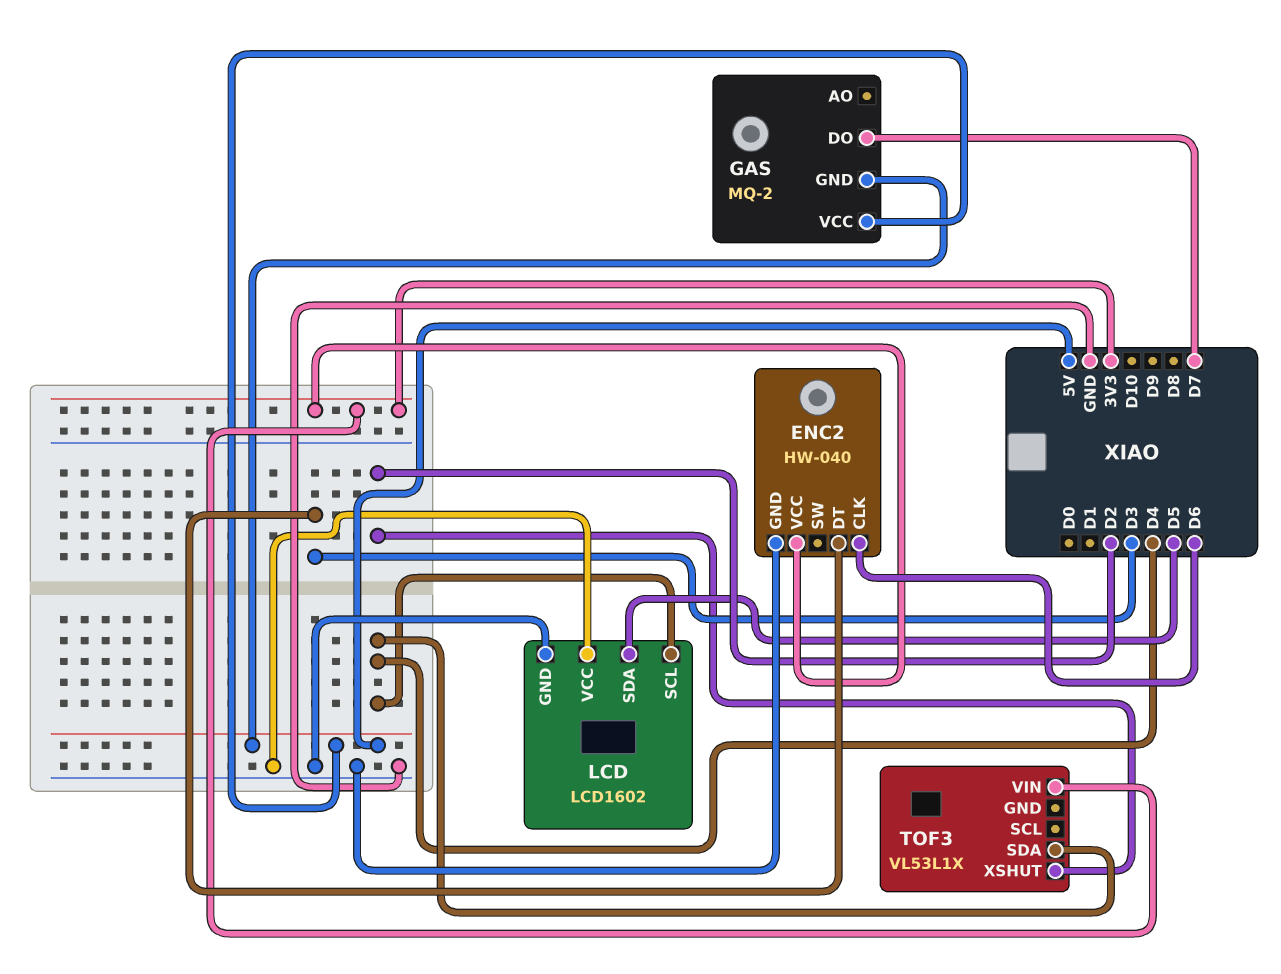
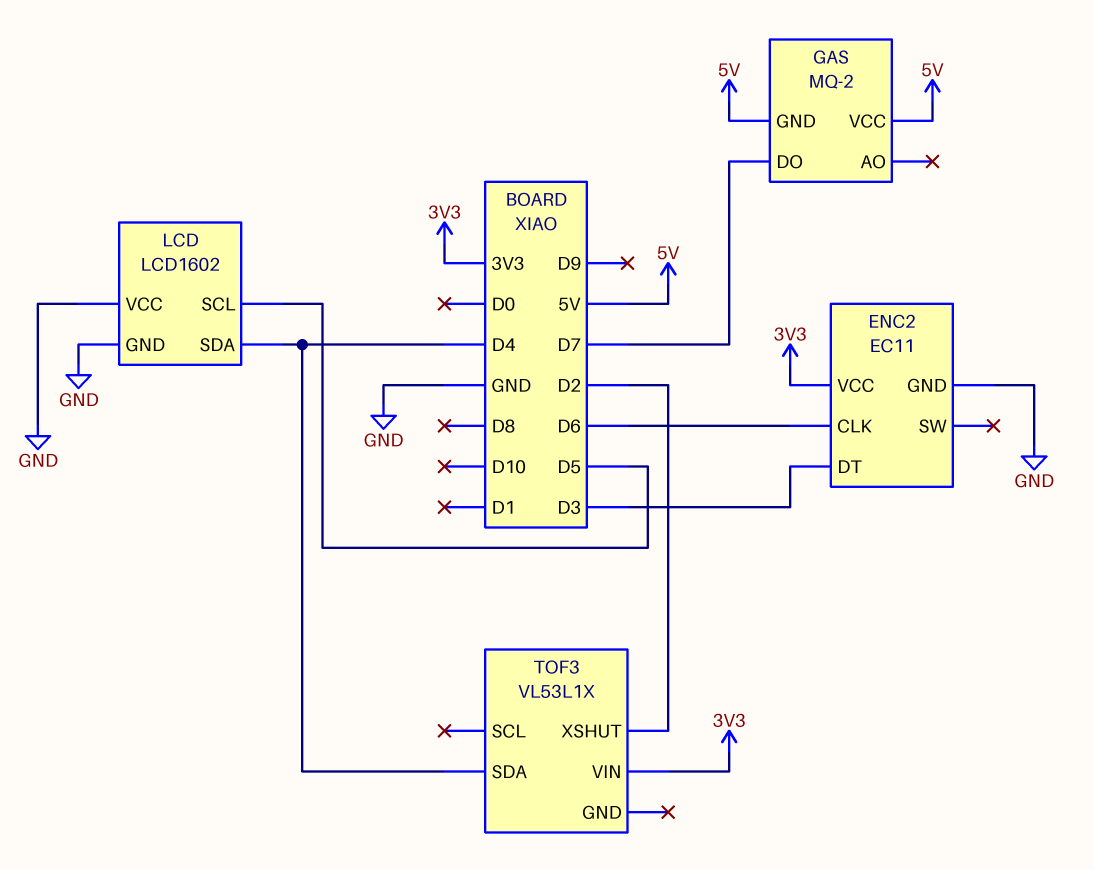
ENC2: HW-040 -> EC11
LCD pin SCL: D4 -> D5
LCD pin SDA: D5 -> D4

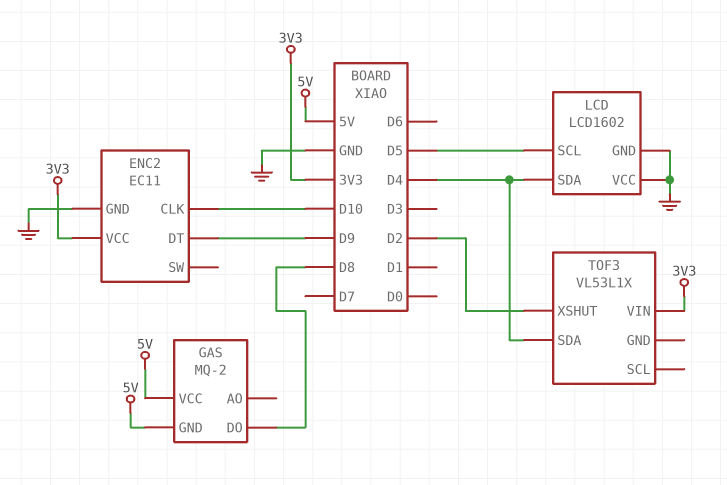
ENC2 pin CLK: D6 -> D10
ENC2 pin DT: D3 -> D9
GAS pin DO: D7 -> D8

